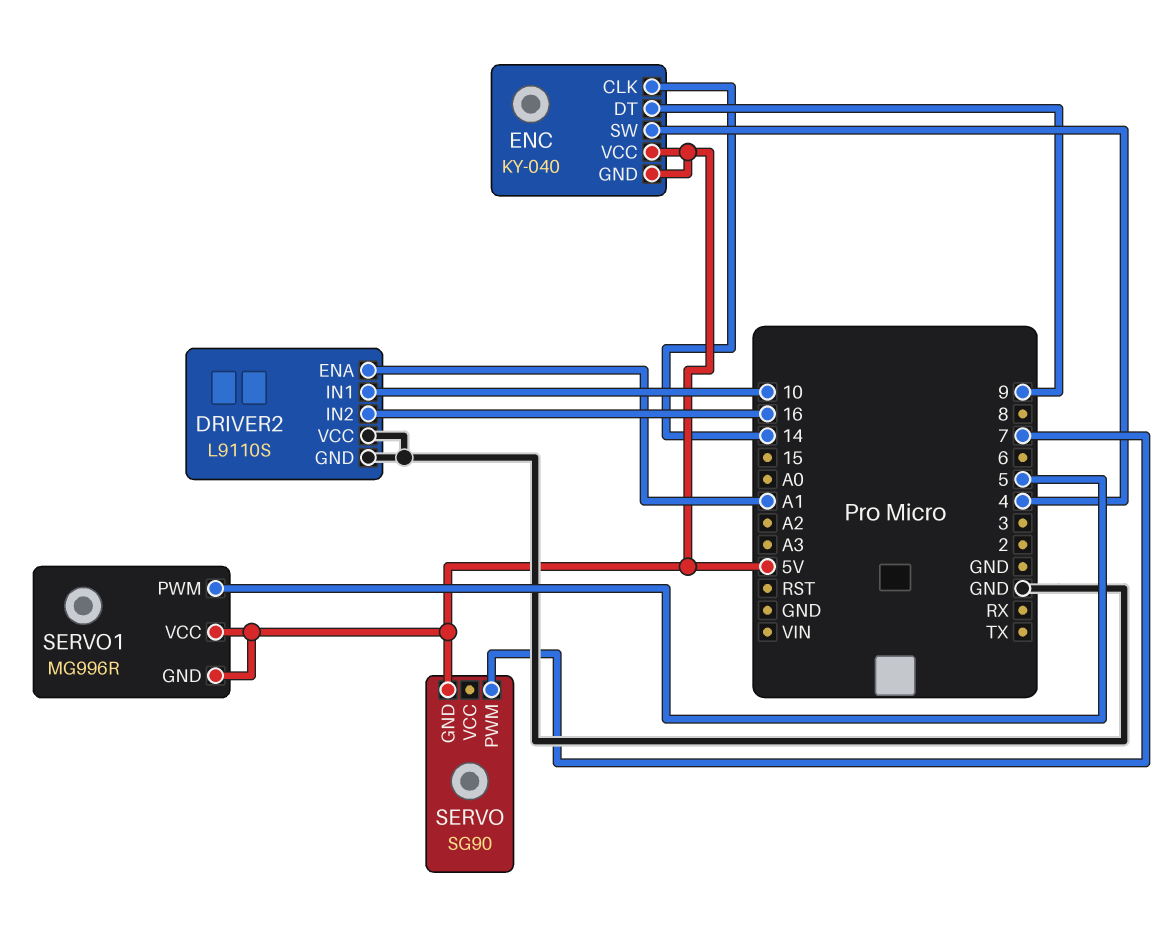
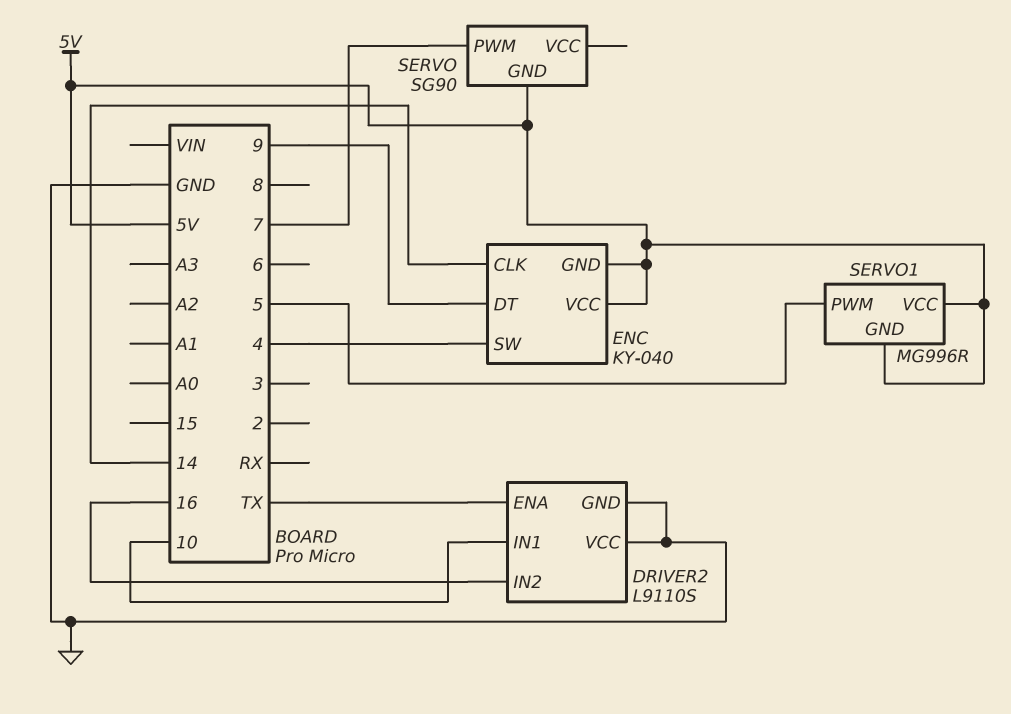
DRIVER2 pin ENA: A1 -> TX

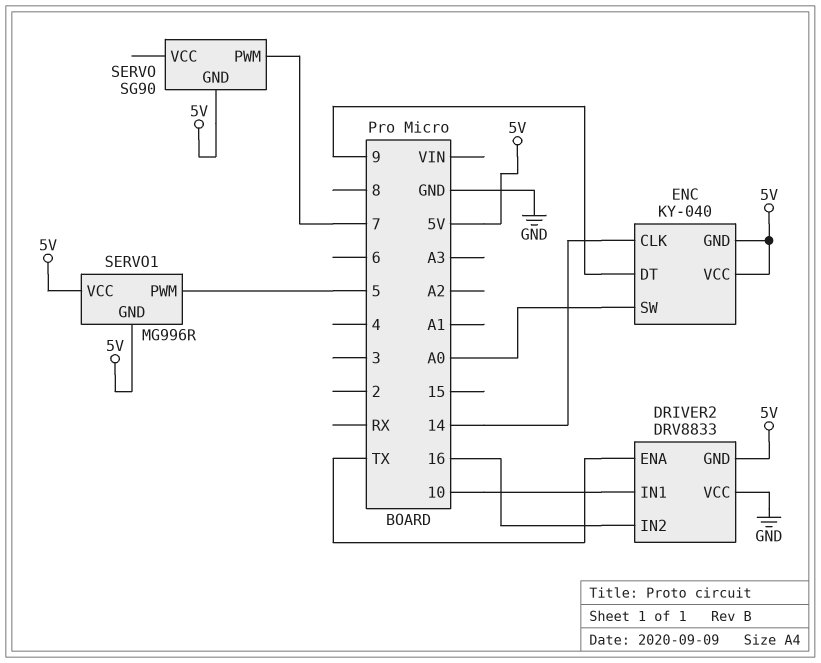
DRIVER2: L9110S -> DRV8833
DRIVER2 pin GND: GND -> 5V
ENC pin SW: 4 -> A0

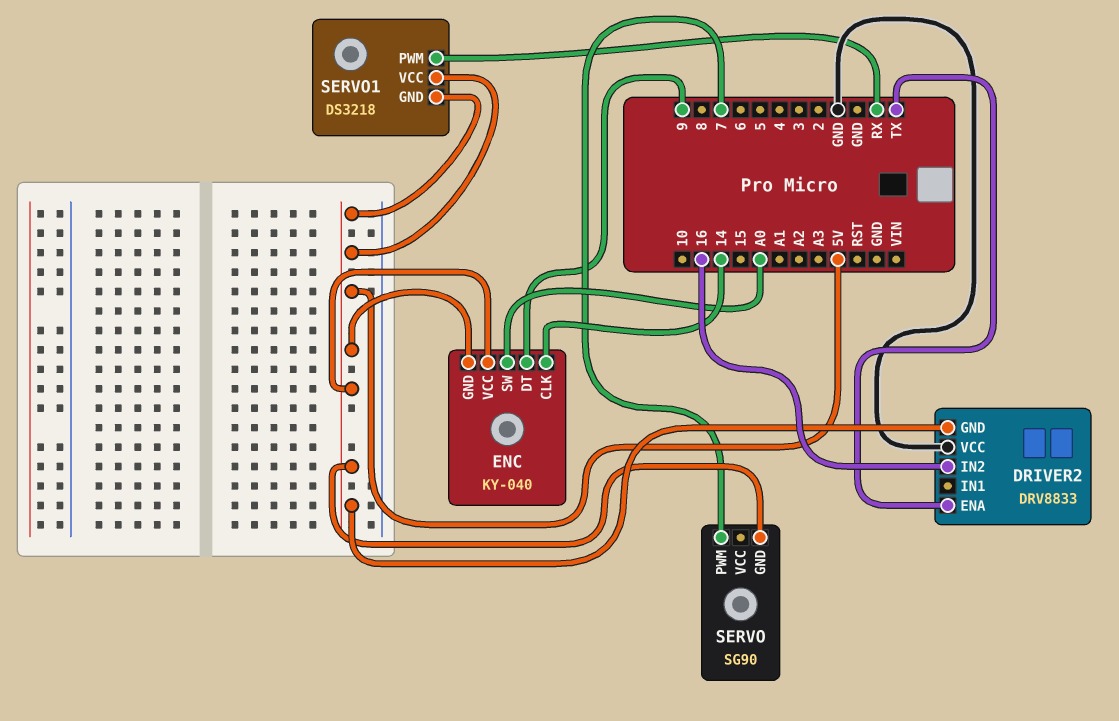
DRIVER2 pin IN1: 10 -> none
SERVO1: MG996R -> DS3218
SERVO1 pin PWM: 5 -> RX

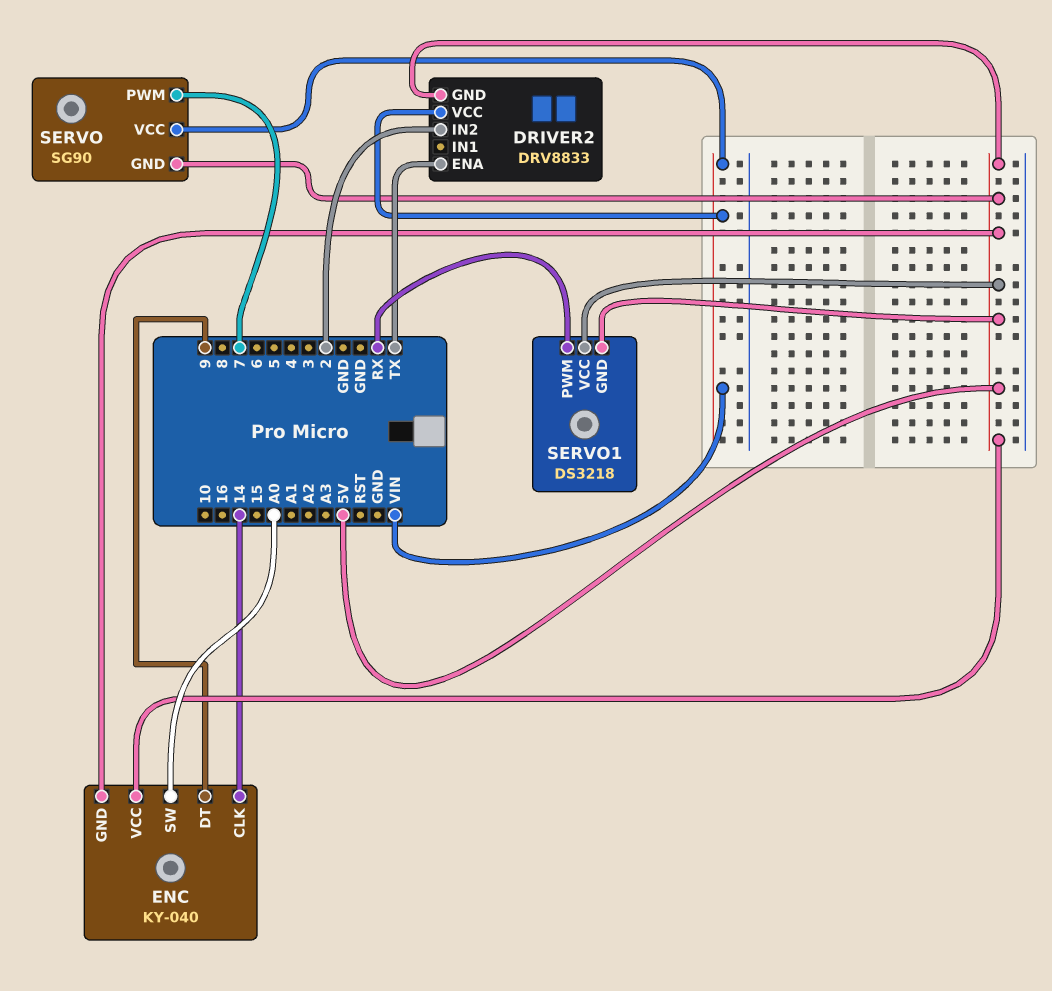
DRIVER2 pin IN2: 16 -> 2
DRIVER2 pin VCC: GND -> VIN
SERVO pin VCC: none -> VIN

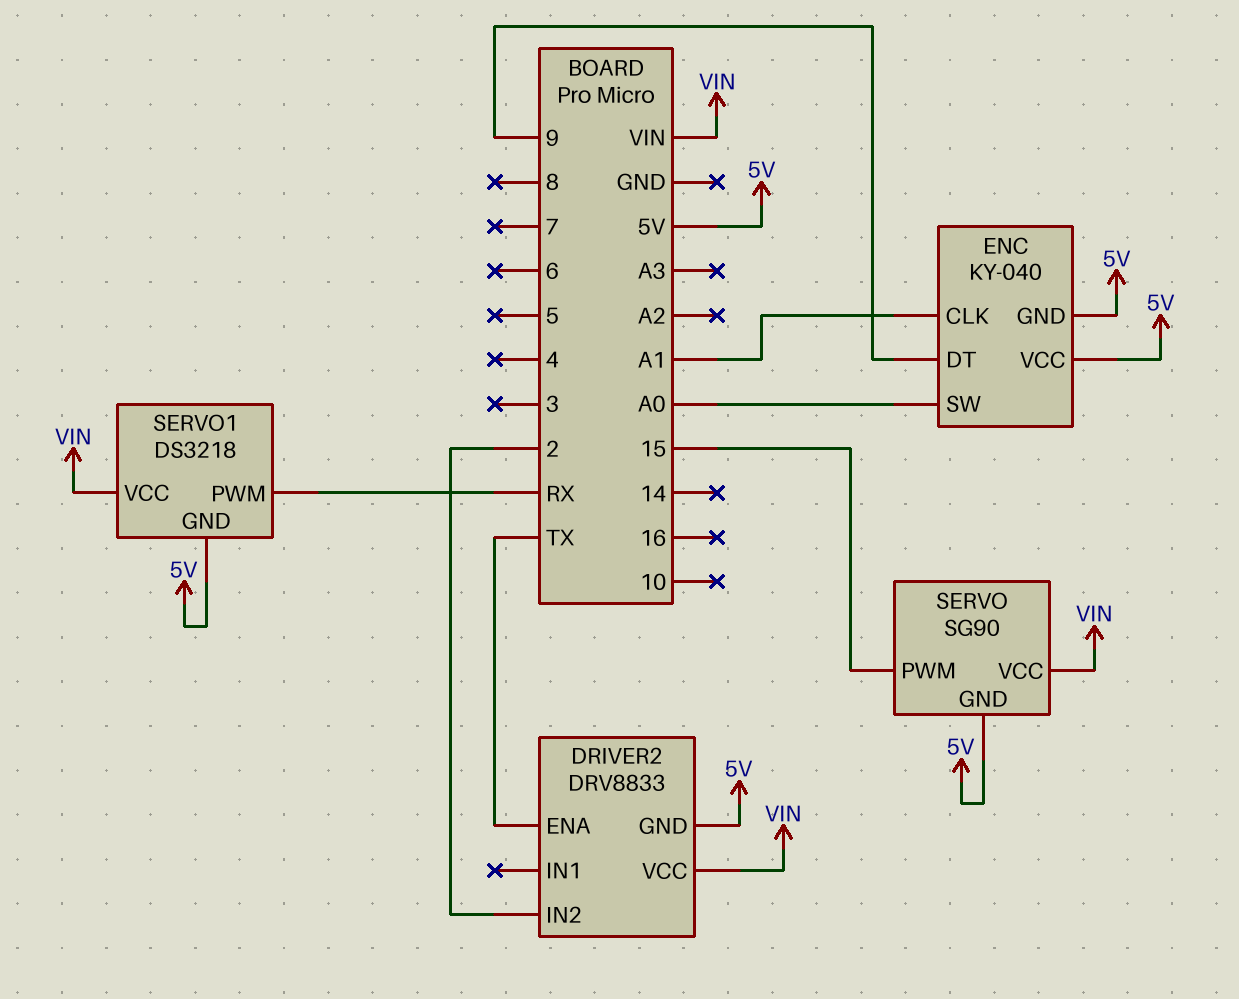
ENC pin CLK: 14 -> A1
SERVO pin PWM: 7 -> 15
SERVO1 pin VCC: 5V -> VIN

